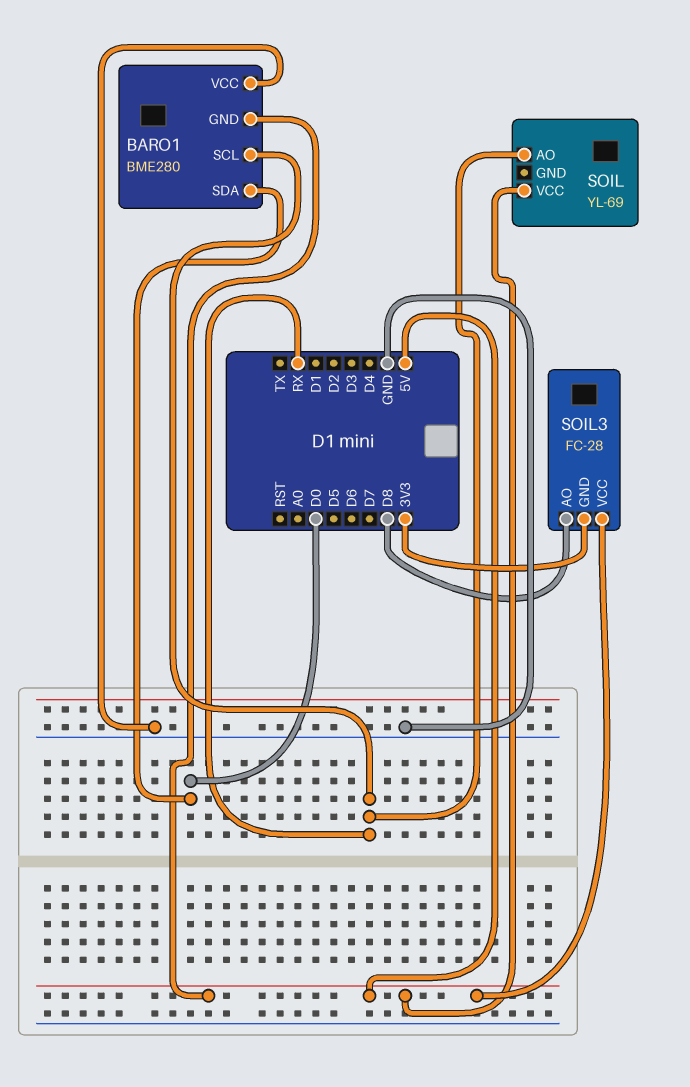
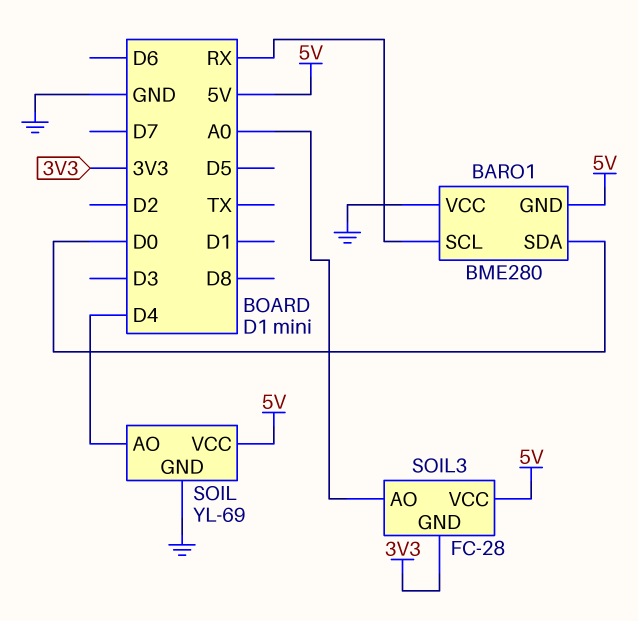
SOIL pin AO: RX -> D4
SOIL pin GND: none -> GND
SOIL3 pin AO: D8 -> A0

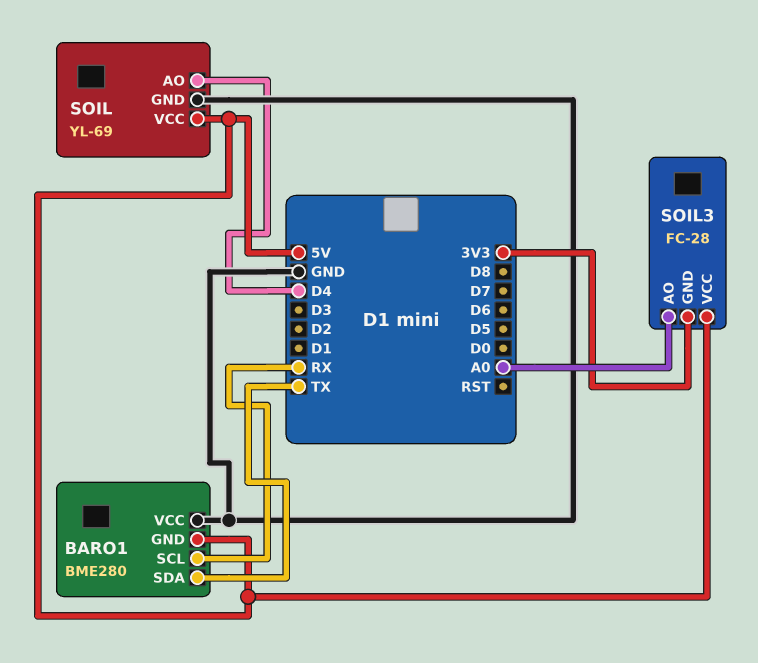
BARO1 pin SDA: D0 -> TX

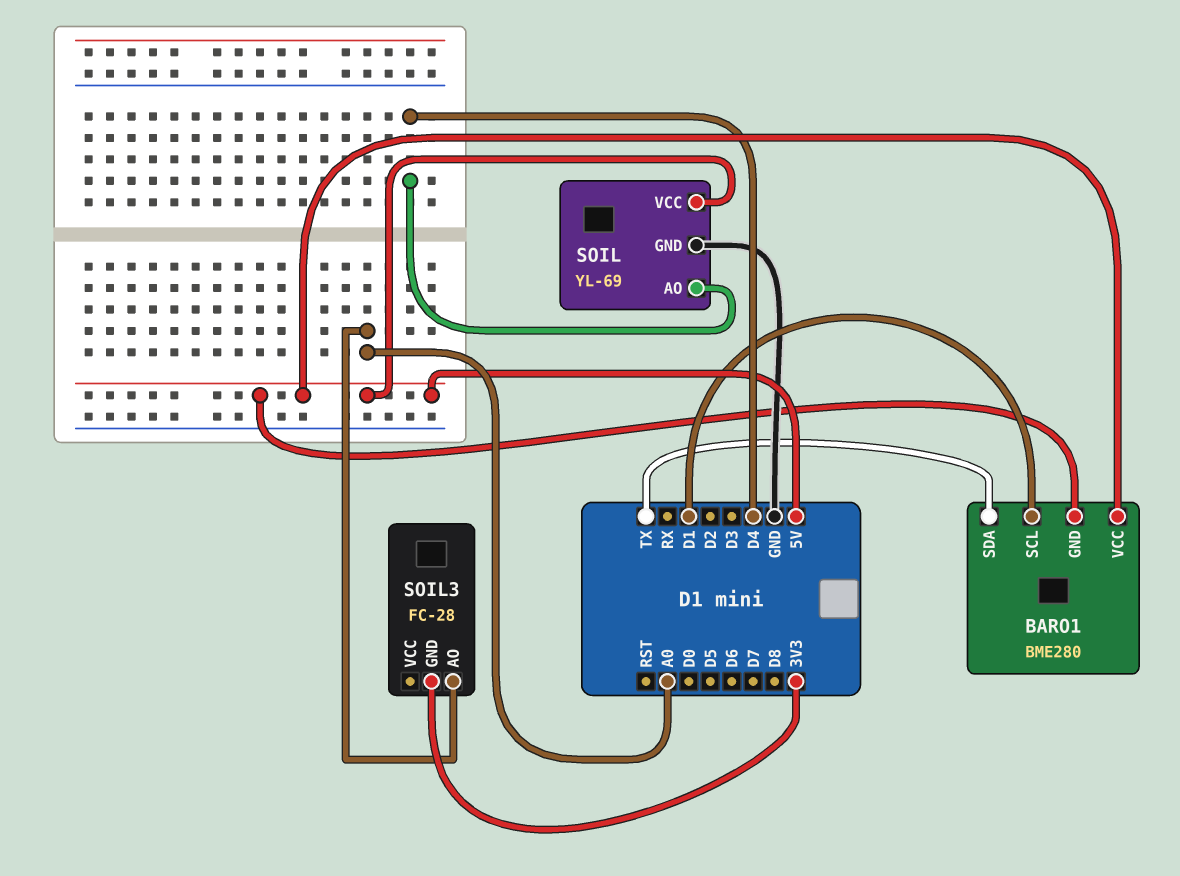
BARO1 pin SCL: RX -> D1
BARO1 pin VCC: GND -> 5V
SOIL3 pin VCC: 5V -> none

